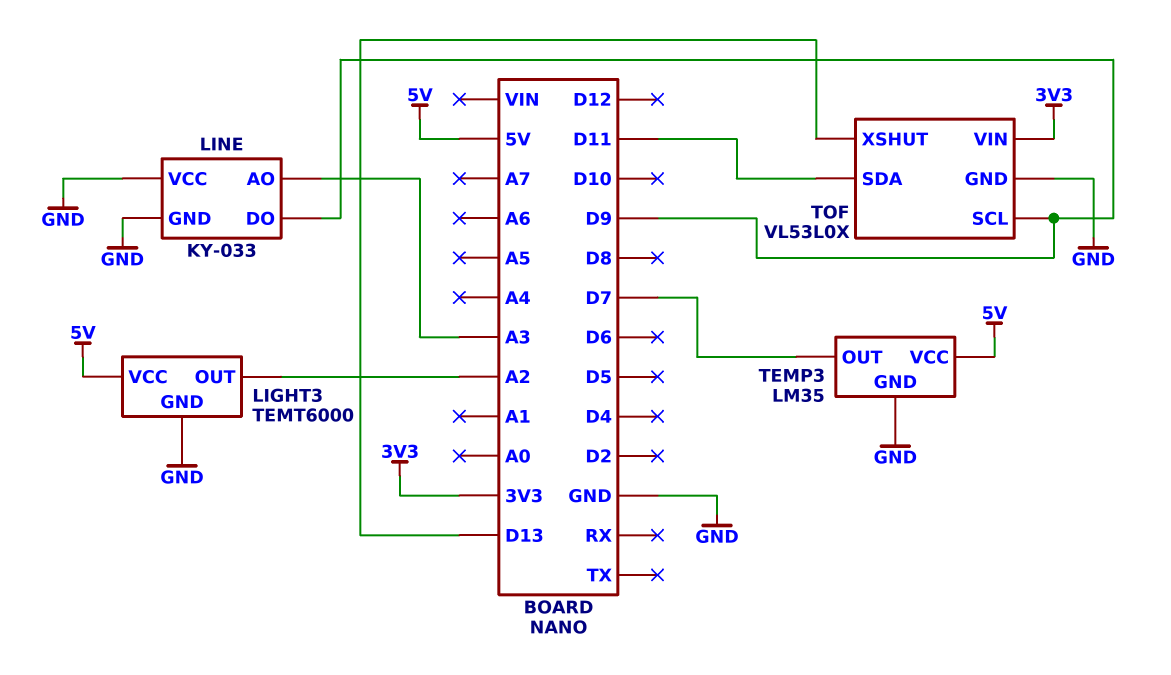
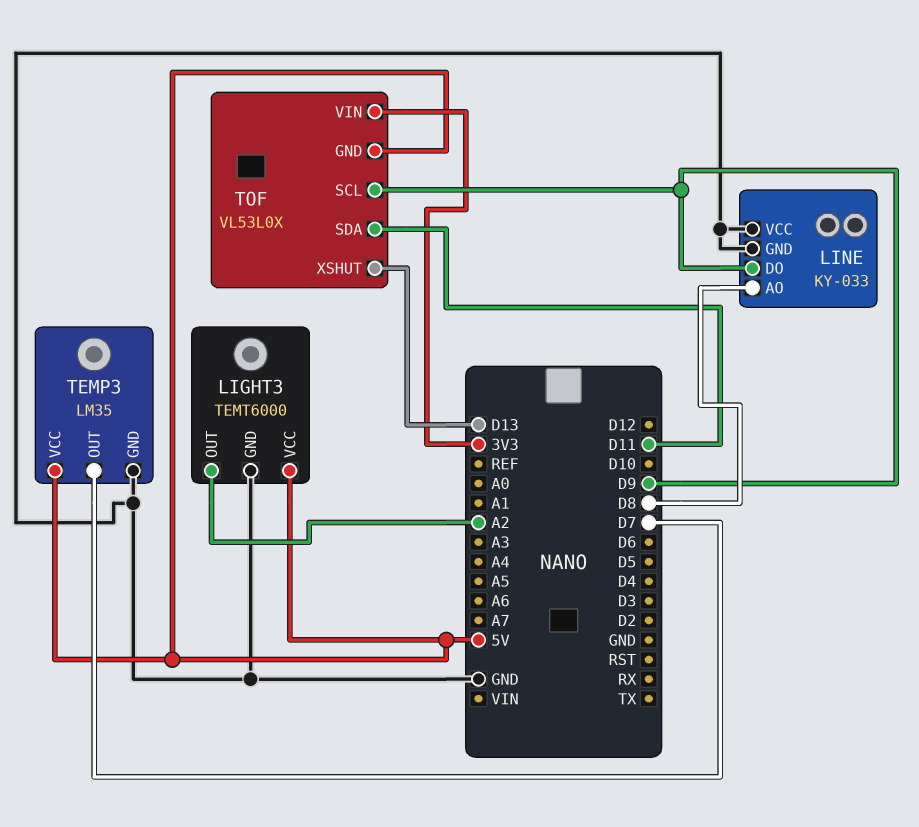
LINE pin AO: A3 -> D8
TOF pin GND: GND -> 5V

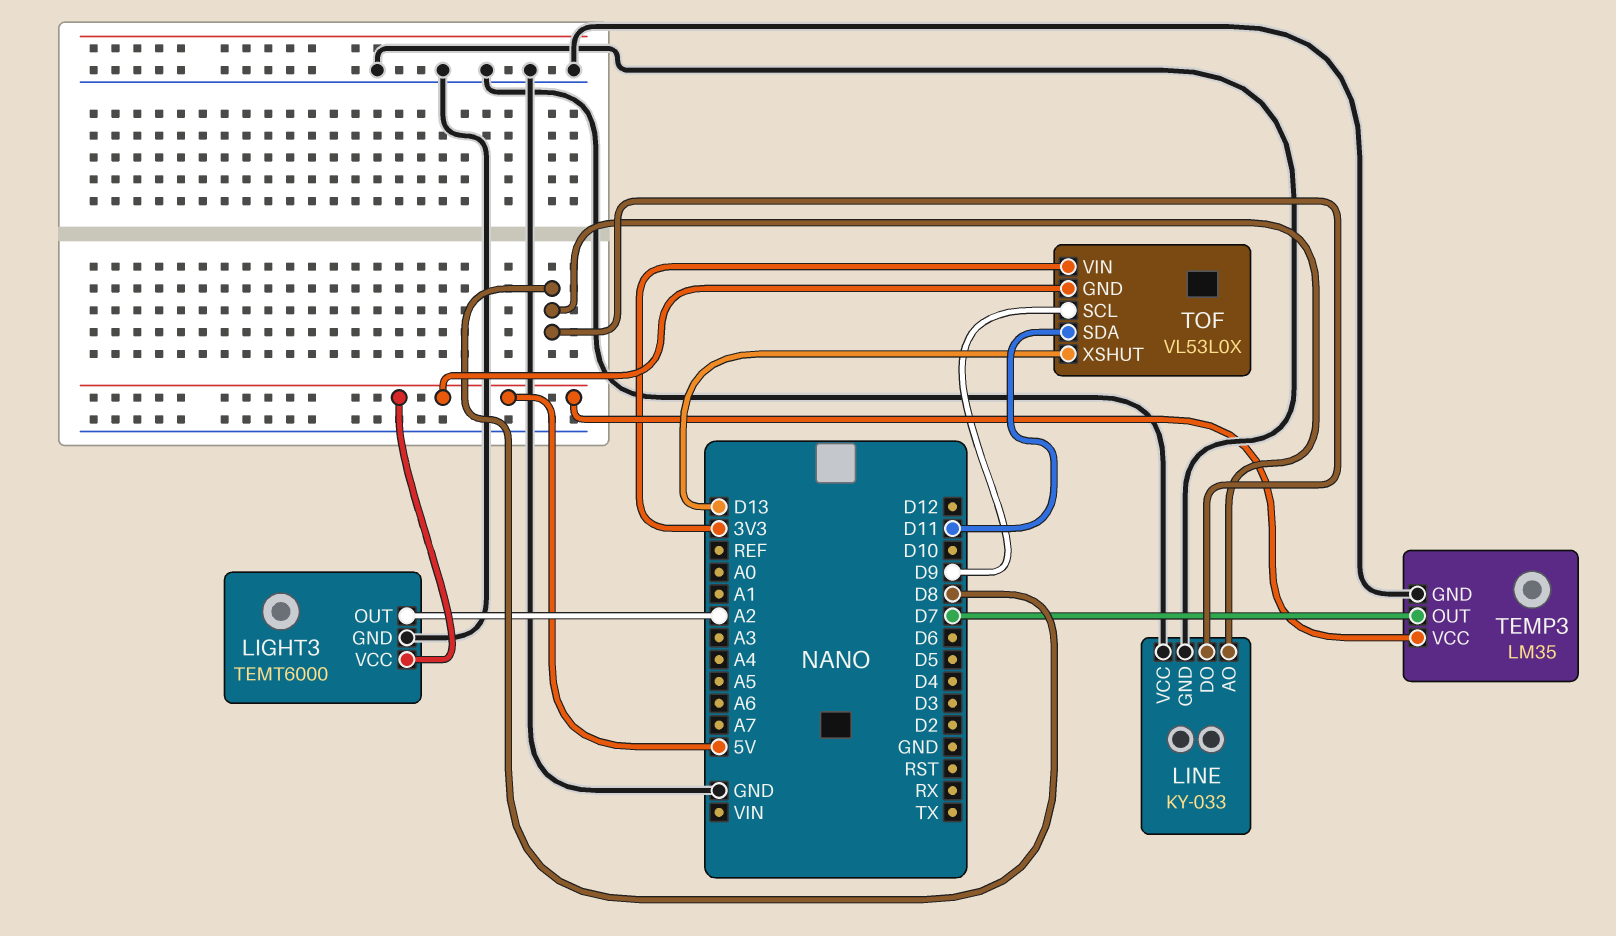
LINE pin DO: D9 -> D8

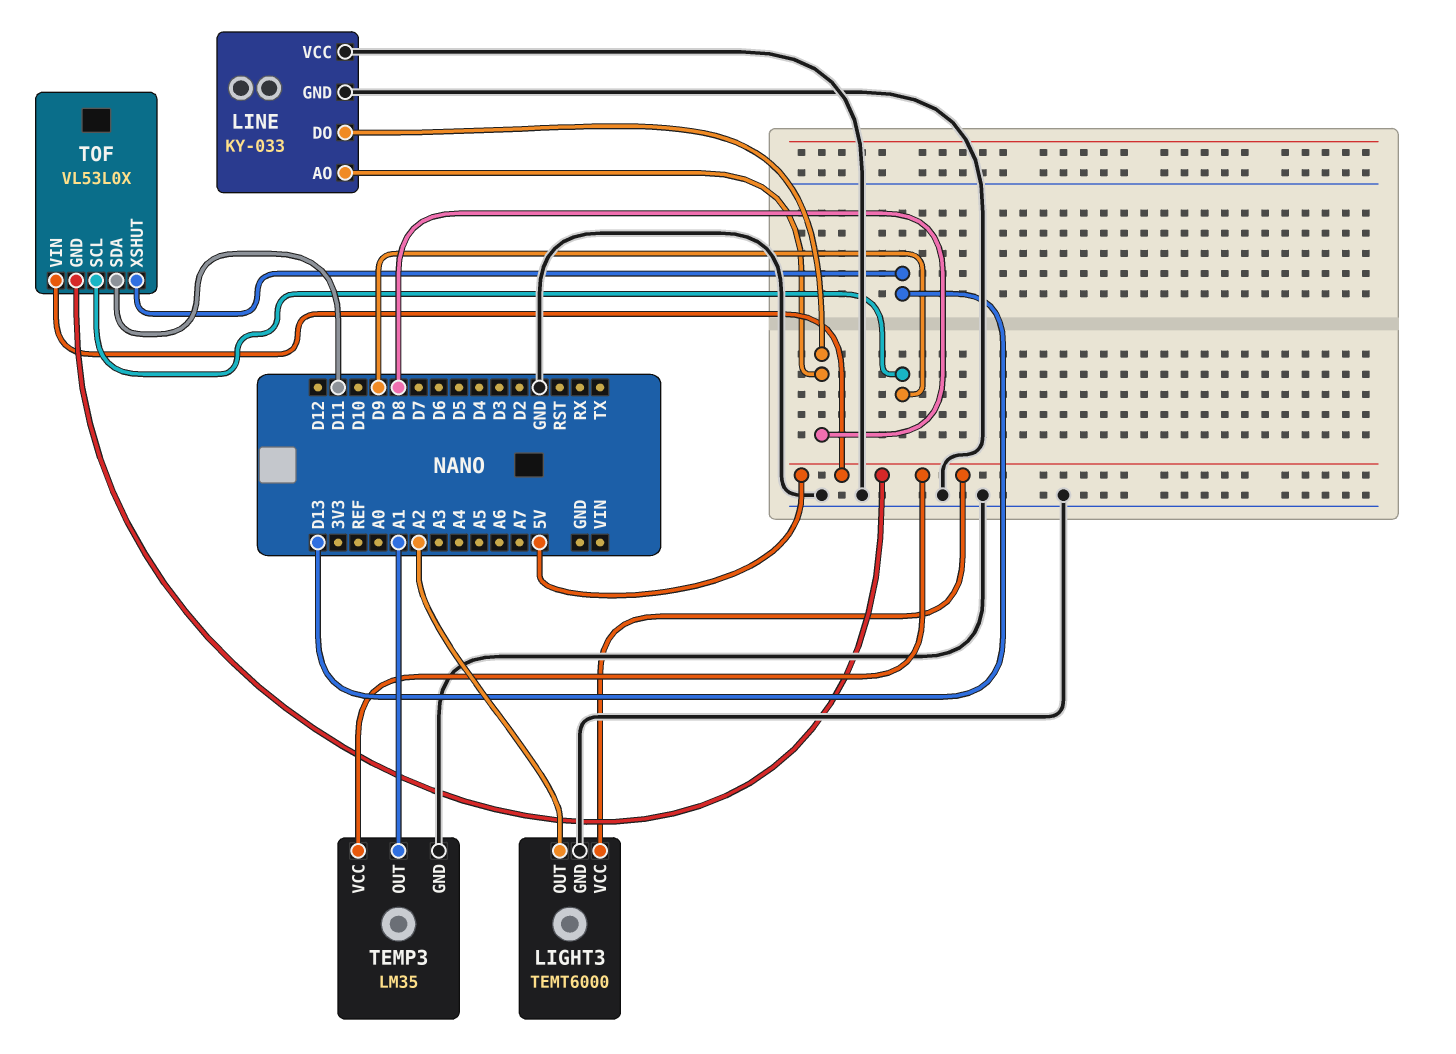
TEMP3 pin OUT: D7 -> A1
TOF pin VIN: 3V3 -> 5V

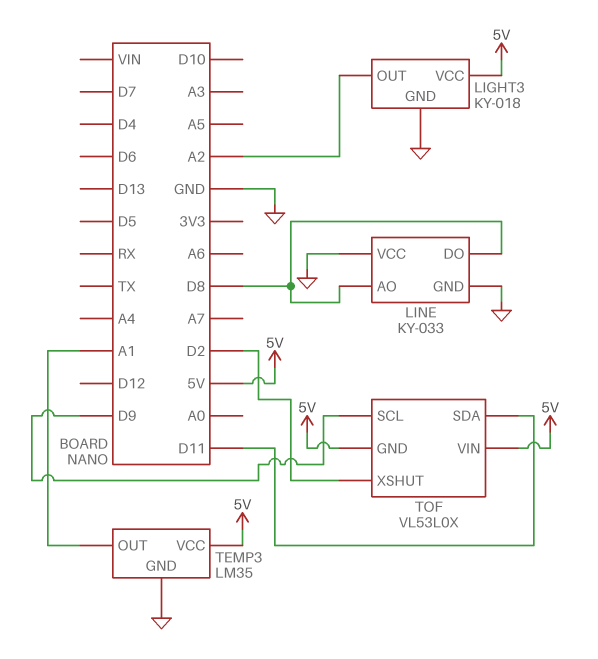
LIGHT3: TEMT6000 -> KY-018
TOF pin XSHUT: D13 -> D2

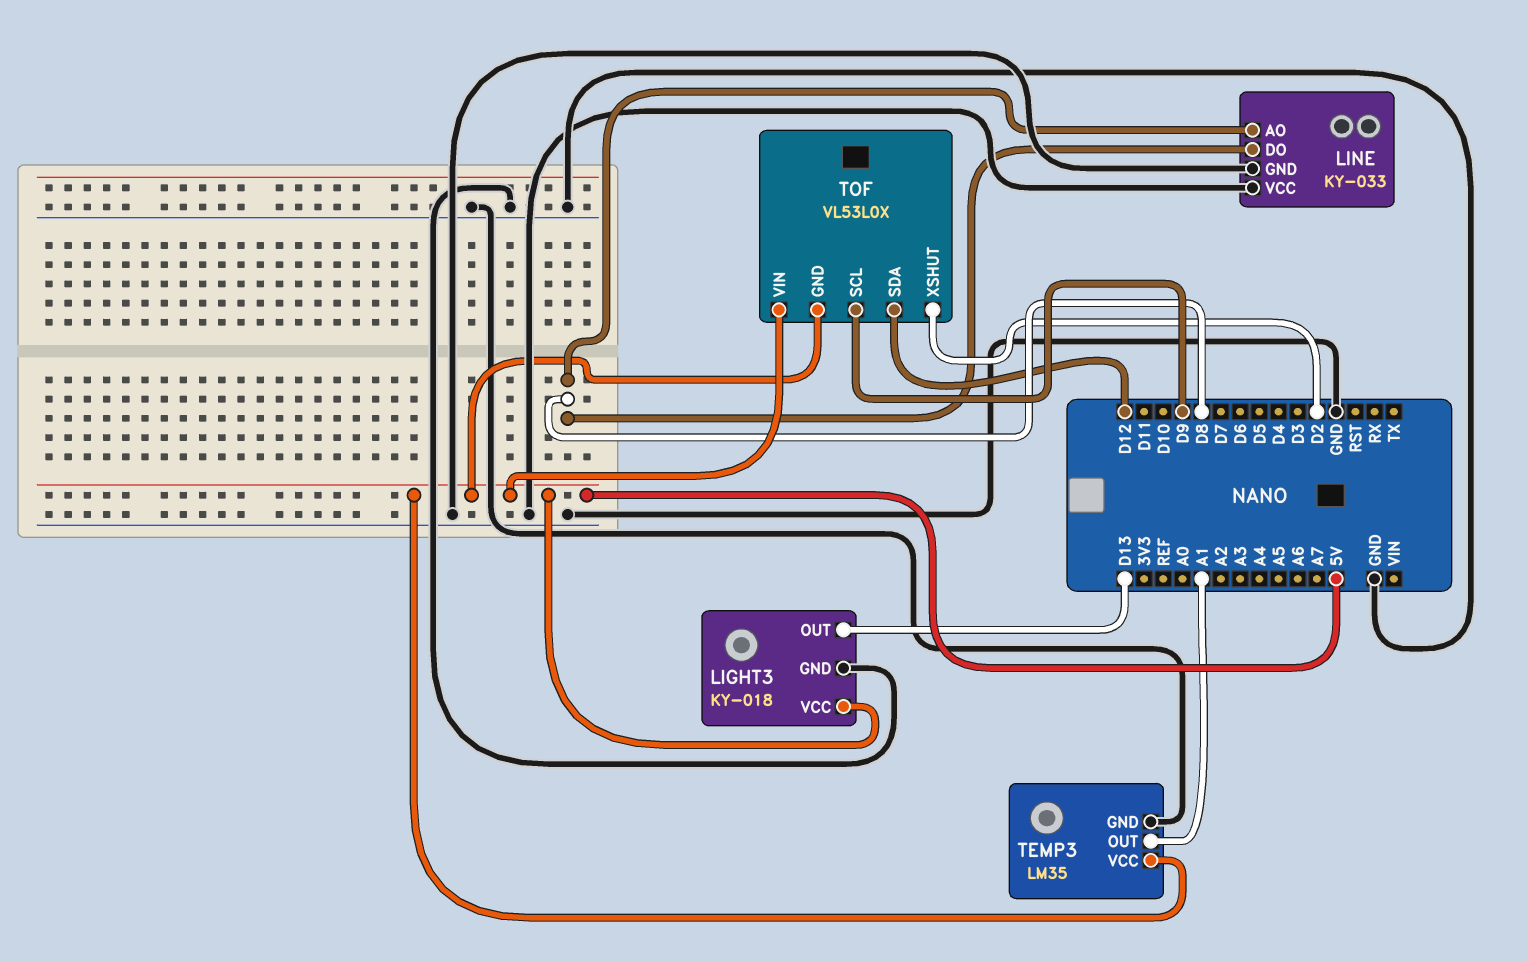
LIGHT3 pin OUT: A2 -> D13
TOF pin SDA: D11 -> D12

